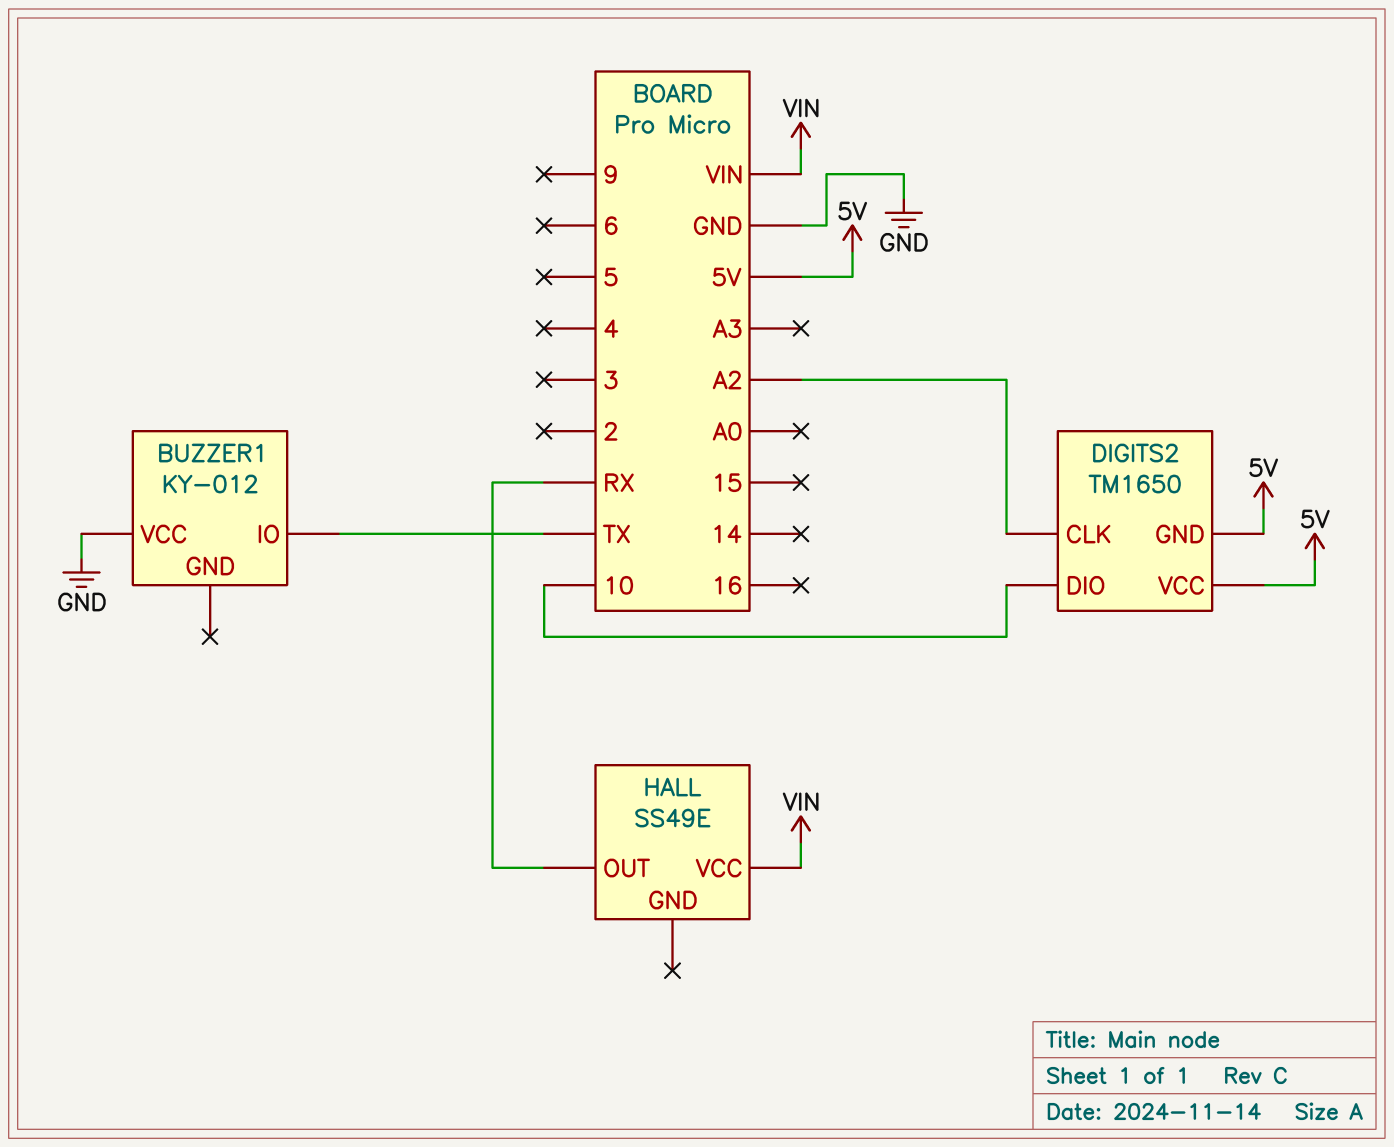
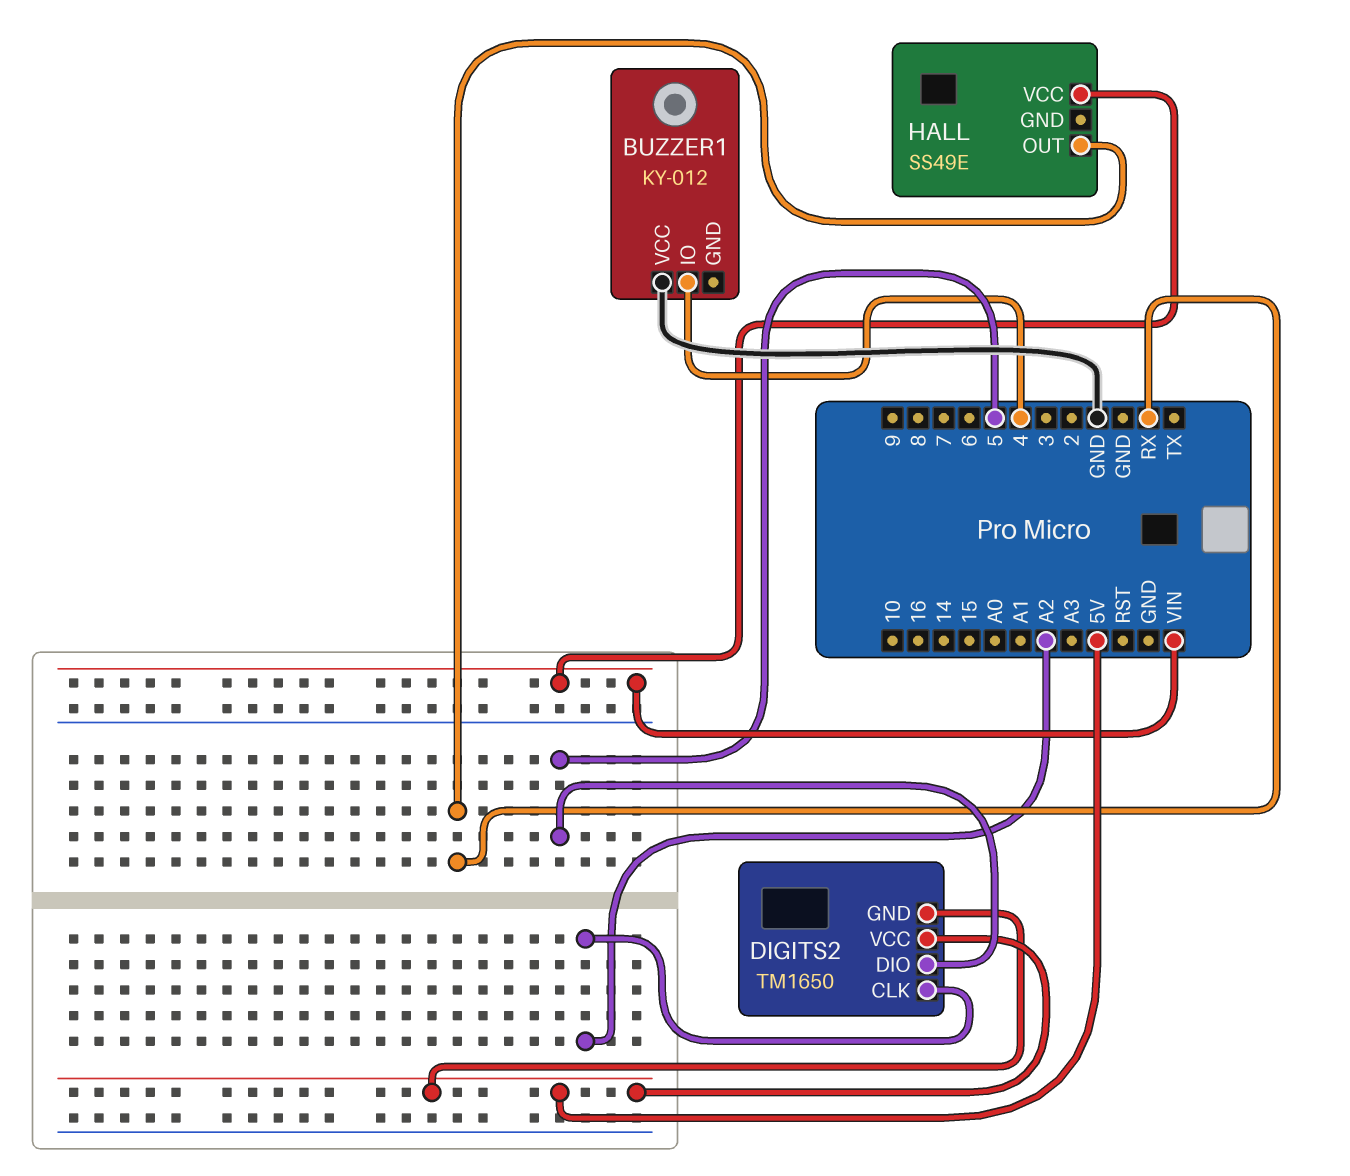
BUZZER1 pin IO: TX -> 4
DIGITS2 pin DIO: 10 -> 5

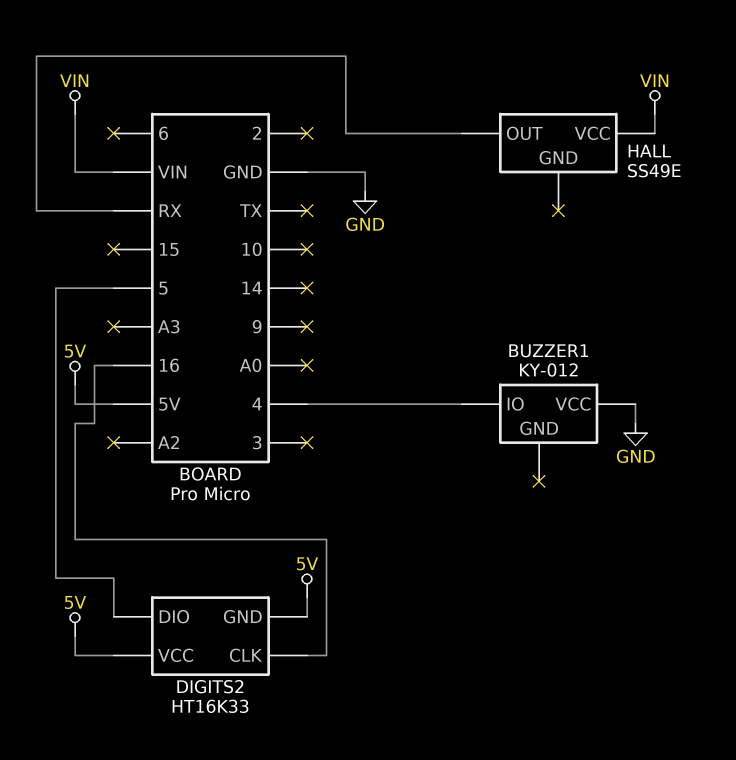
DIGITS2: TM1650 -> HT16K33
DIGITS2 pin CLK: A2 -> 16

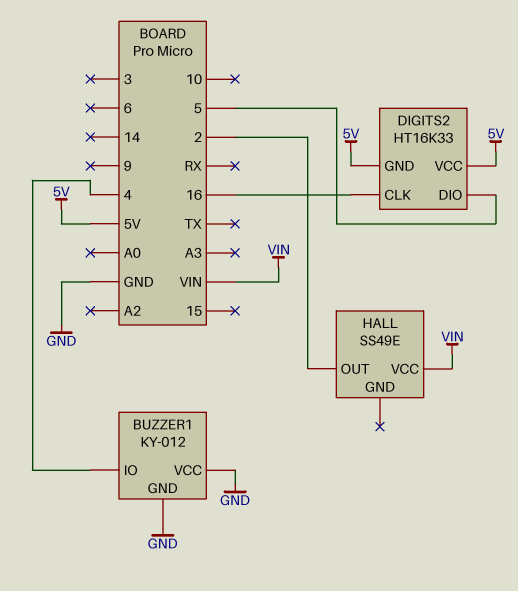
BUZZER1 pin GND: none -> GND
HALL pin OUT: RX -> 2

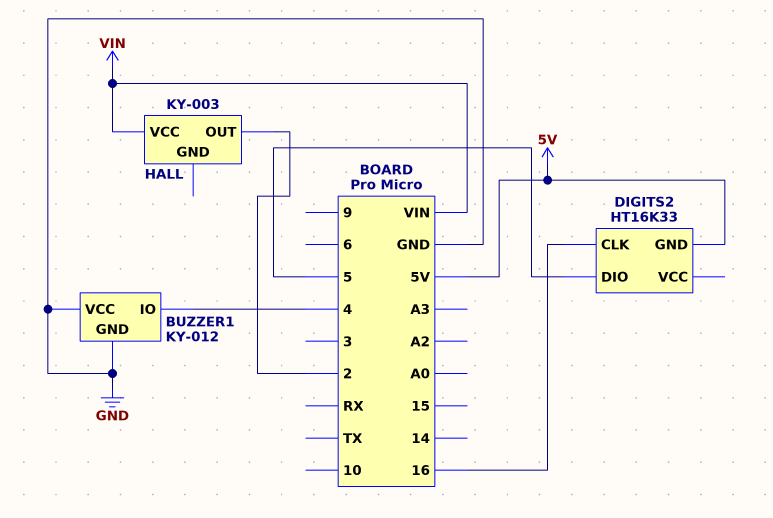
DIGITS2 pin VCC: 5V -> none
HALL: SS49E -> KY-003

